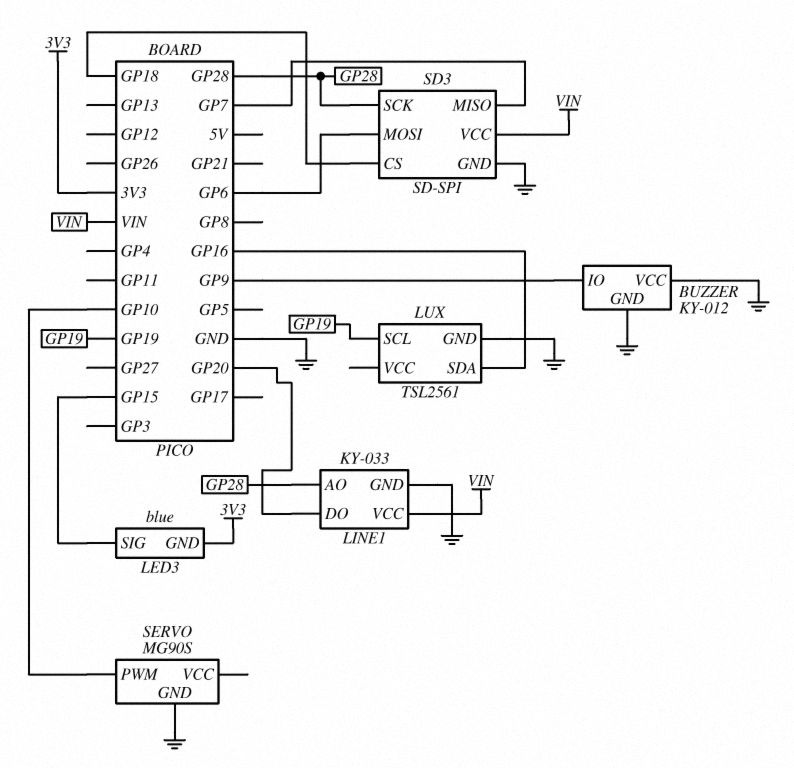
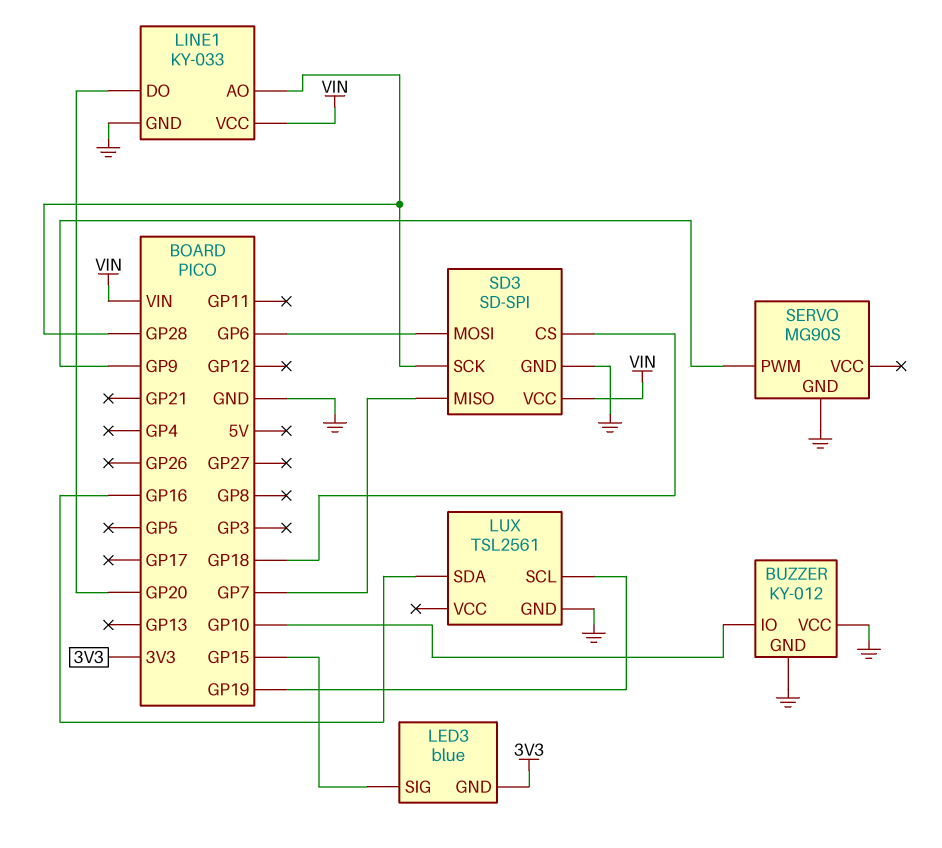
BUZZER pin IO: GP9 -> GP10
SERVO pin PWM: GP10 -> GP9

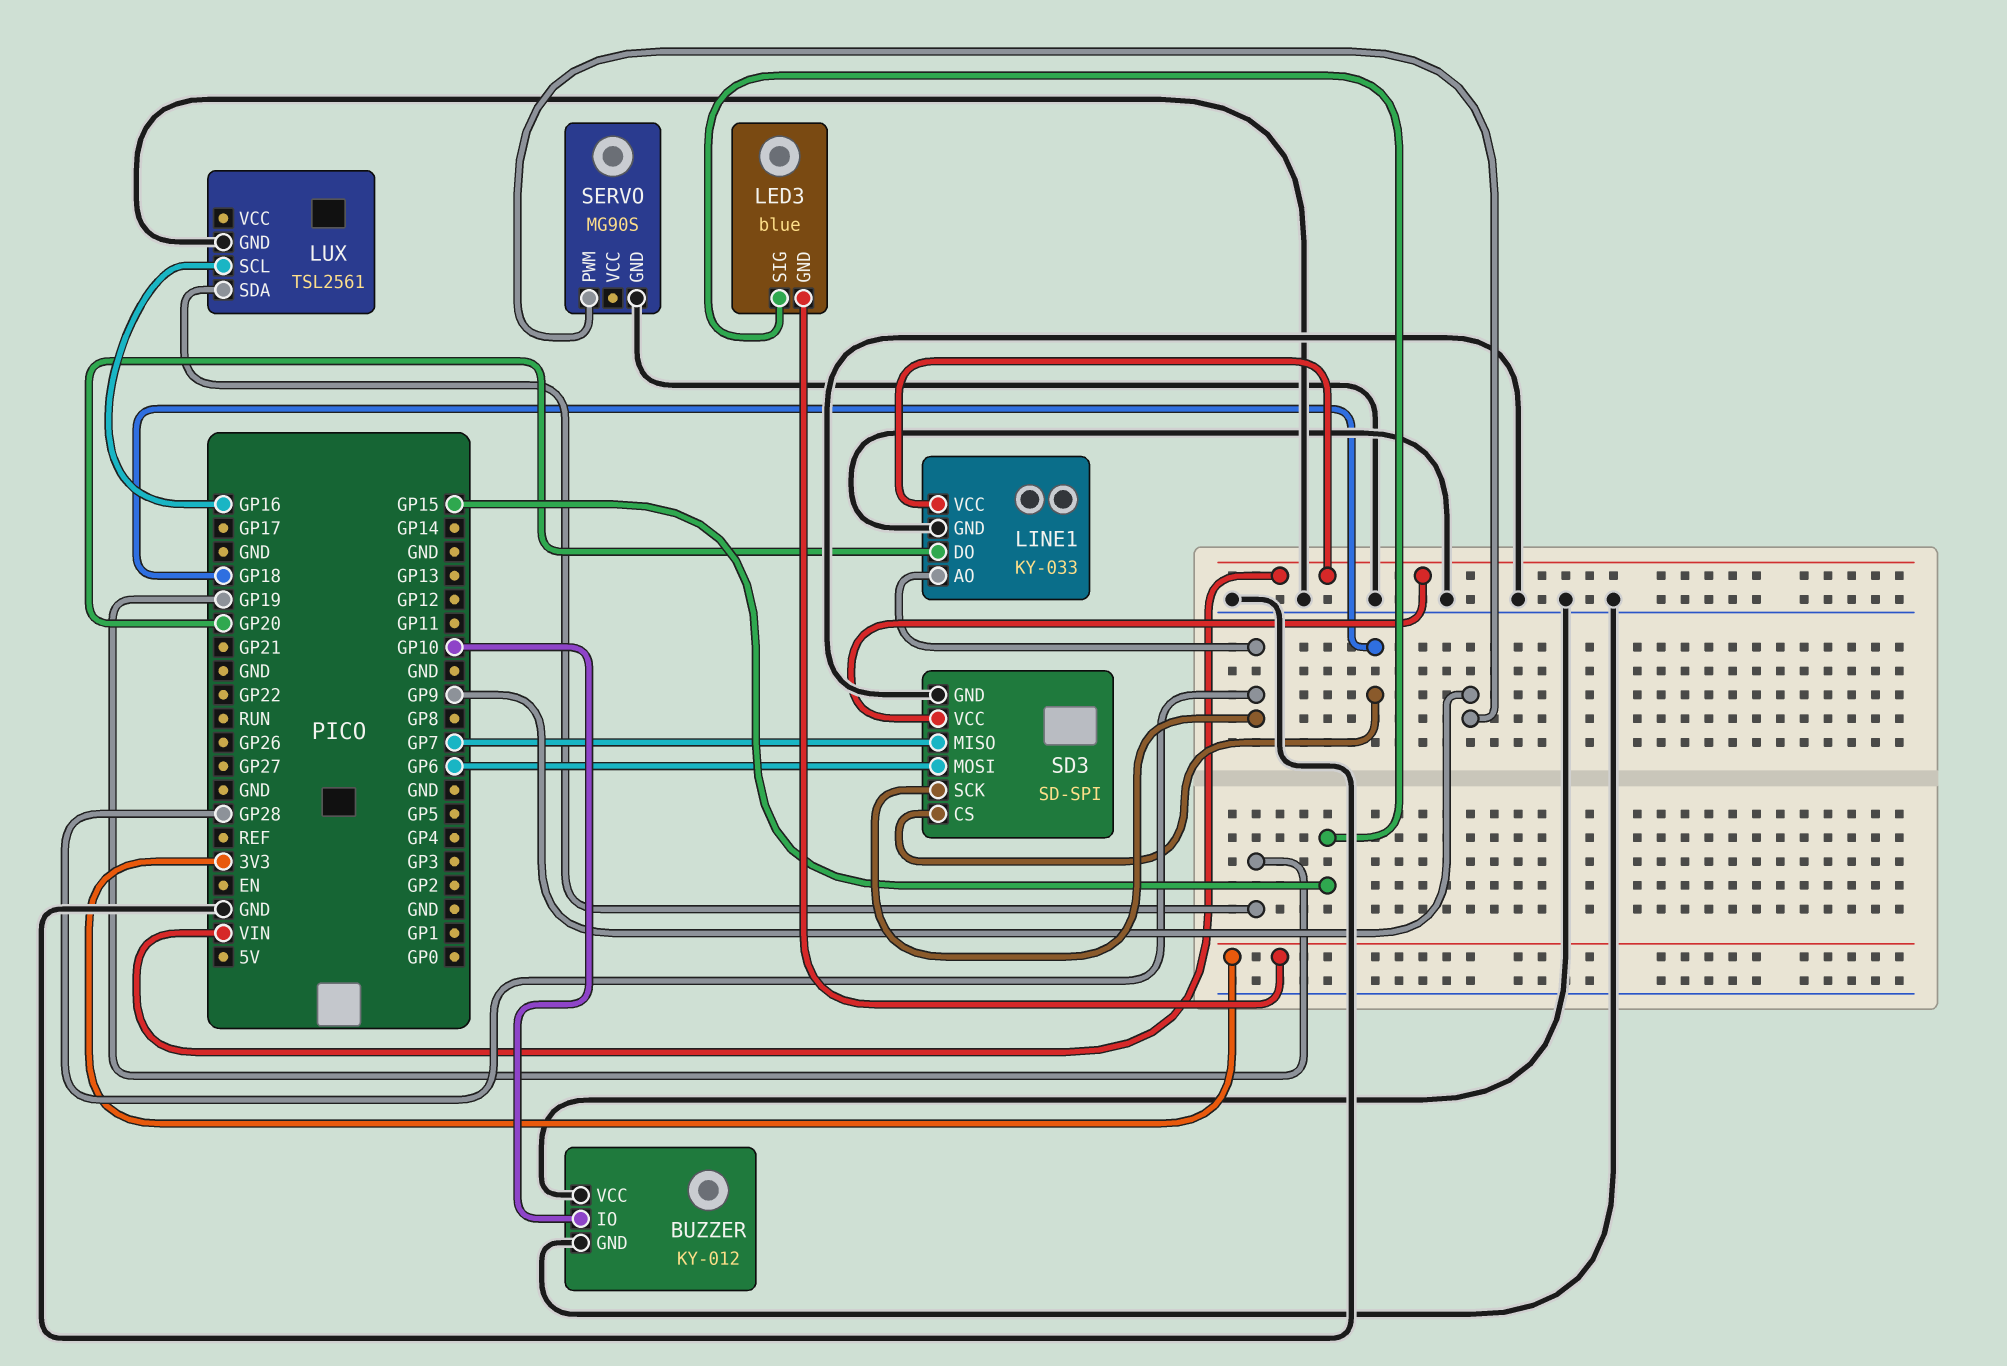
LUX pin SCL: GP19 -> GP16
LUX pin SDA: GP16 -> GP19

